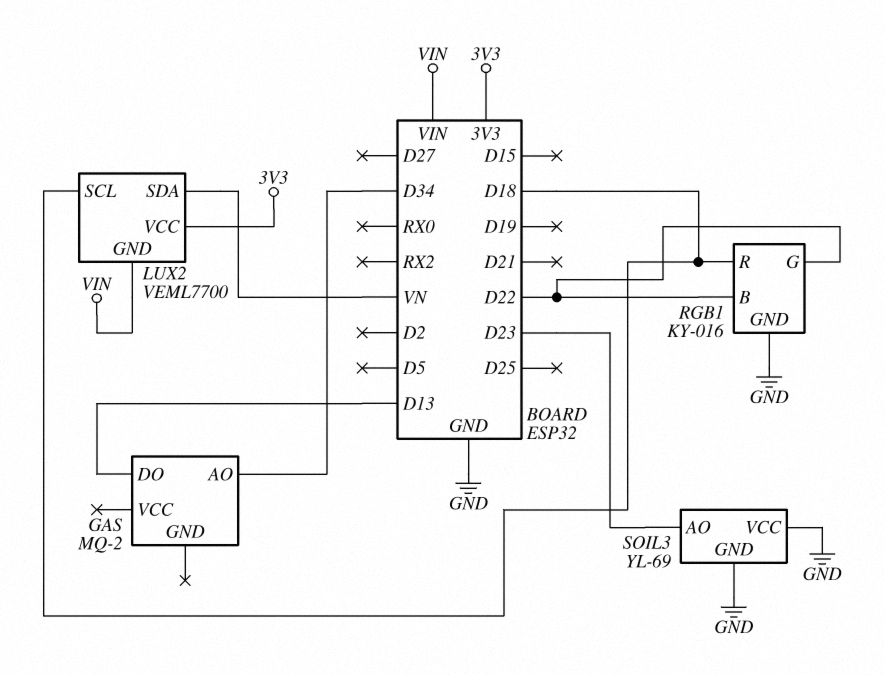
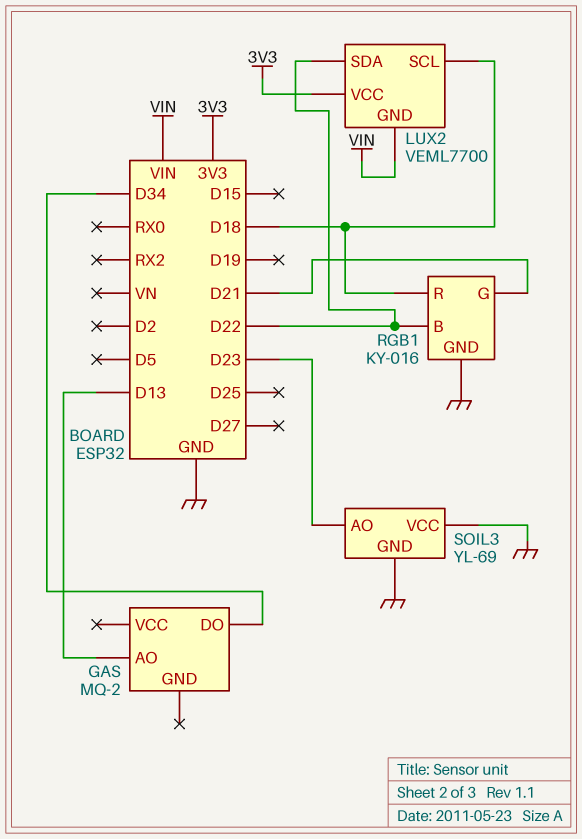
GAS pin AO: D34 -> D13
GAS pin DO: D13 -> D34
LUX2 pin SDA: VN -> D22
RGB1 pin G: D22 -> D21

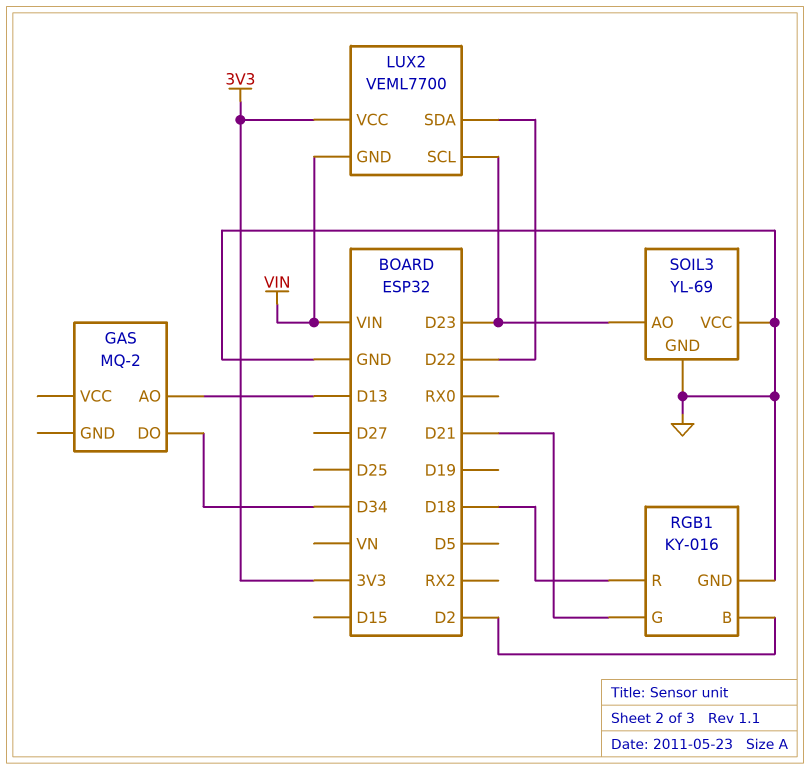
LUX2 pin SCL: D18 -> D23
RGB1 pin B: D22 -> D2

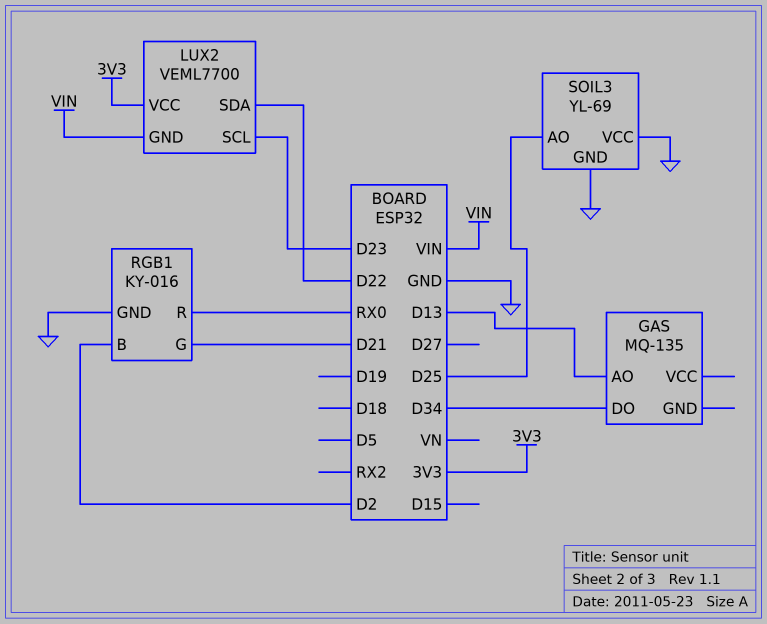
GAS: MQ-2 -> MQ-135
RGB1 pin R: D18 -> RX0
SOIL3 pin AO: D23 -> D25

